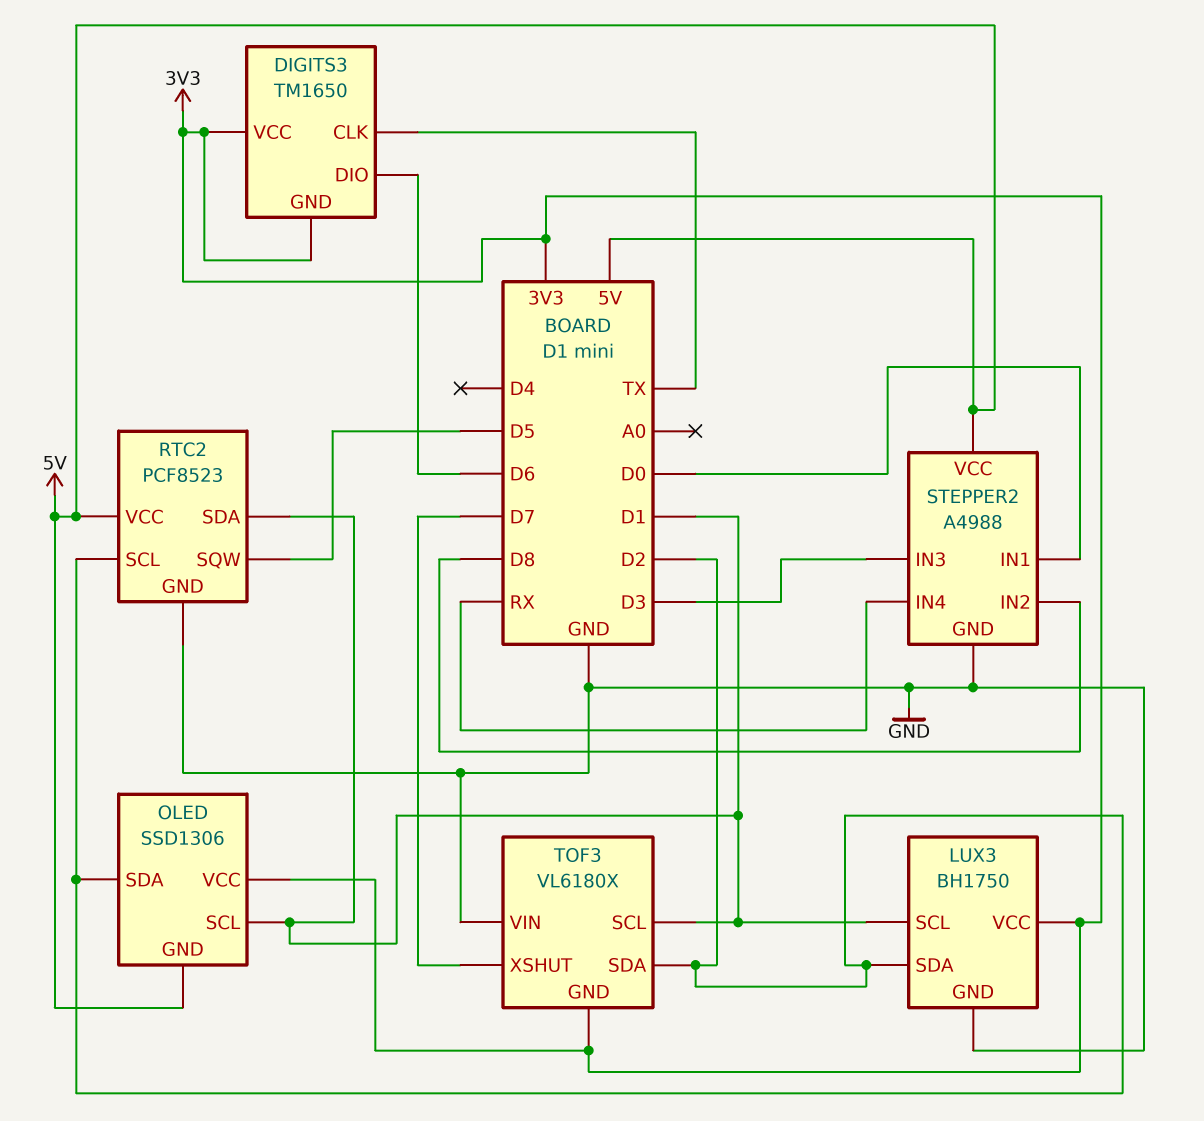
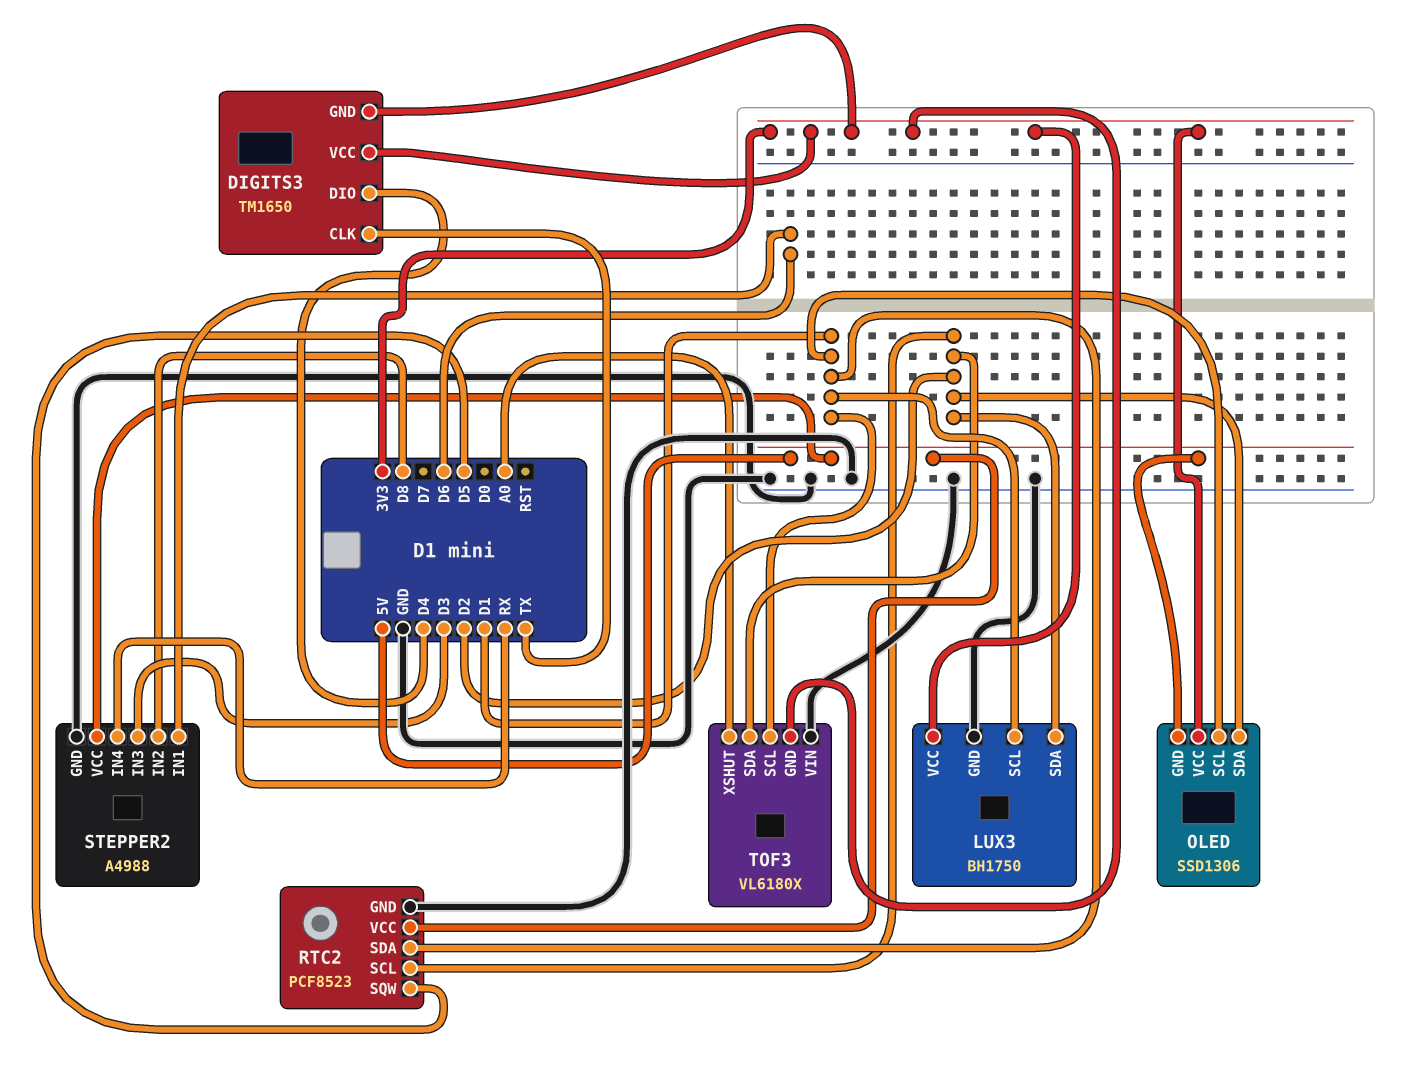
DIGITS3 pin DIO: D6 -> D4
STEPPER2 pin IN1: D0 -> D6
TOF3 pin XSHUT: D7 -> A0

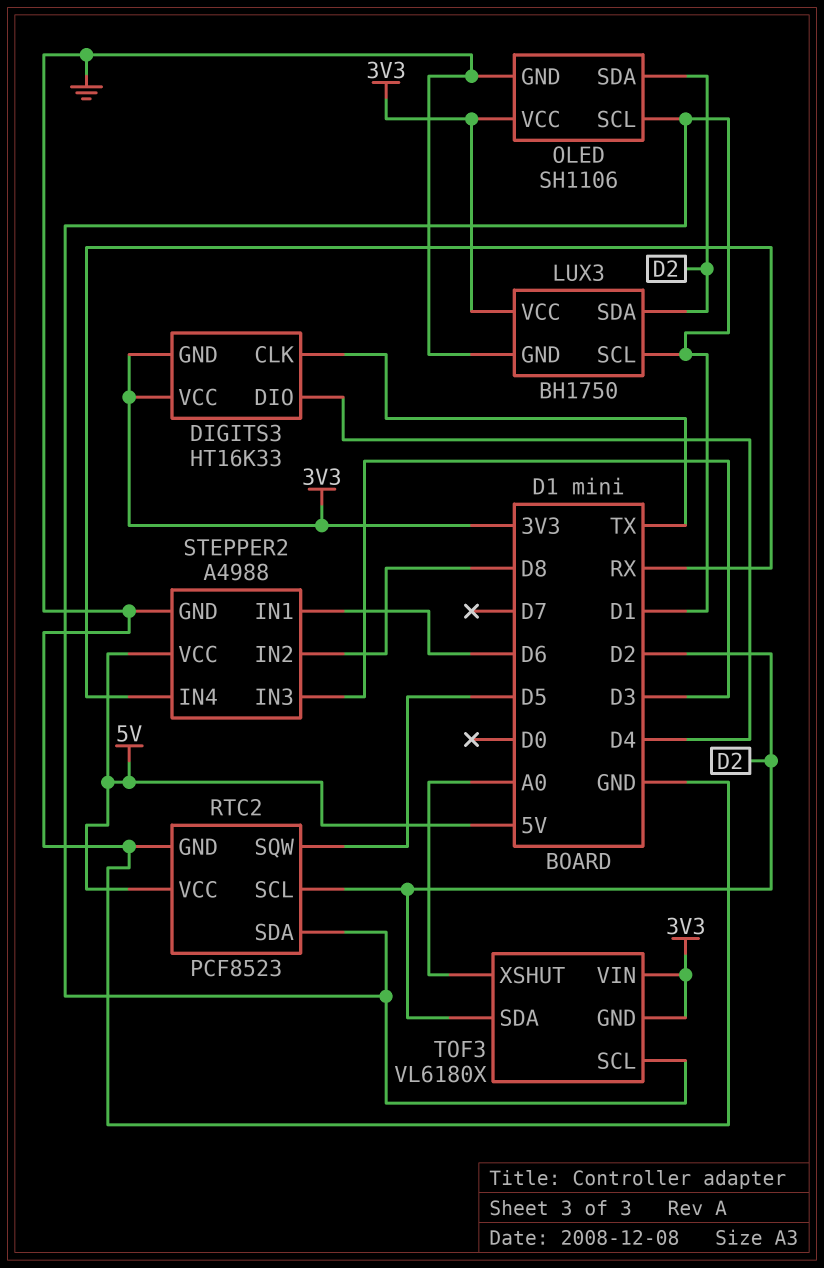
DIGITS3: TM1650 -> HT16K33
OLED: SSD1306 -> SH1106
OLED pin GND: 5V -> GND
TOF3 pin VIN: GND -> 3V3

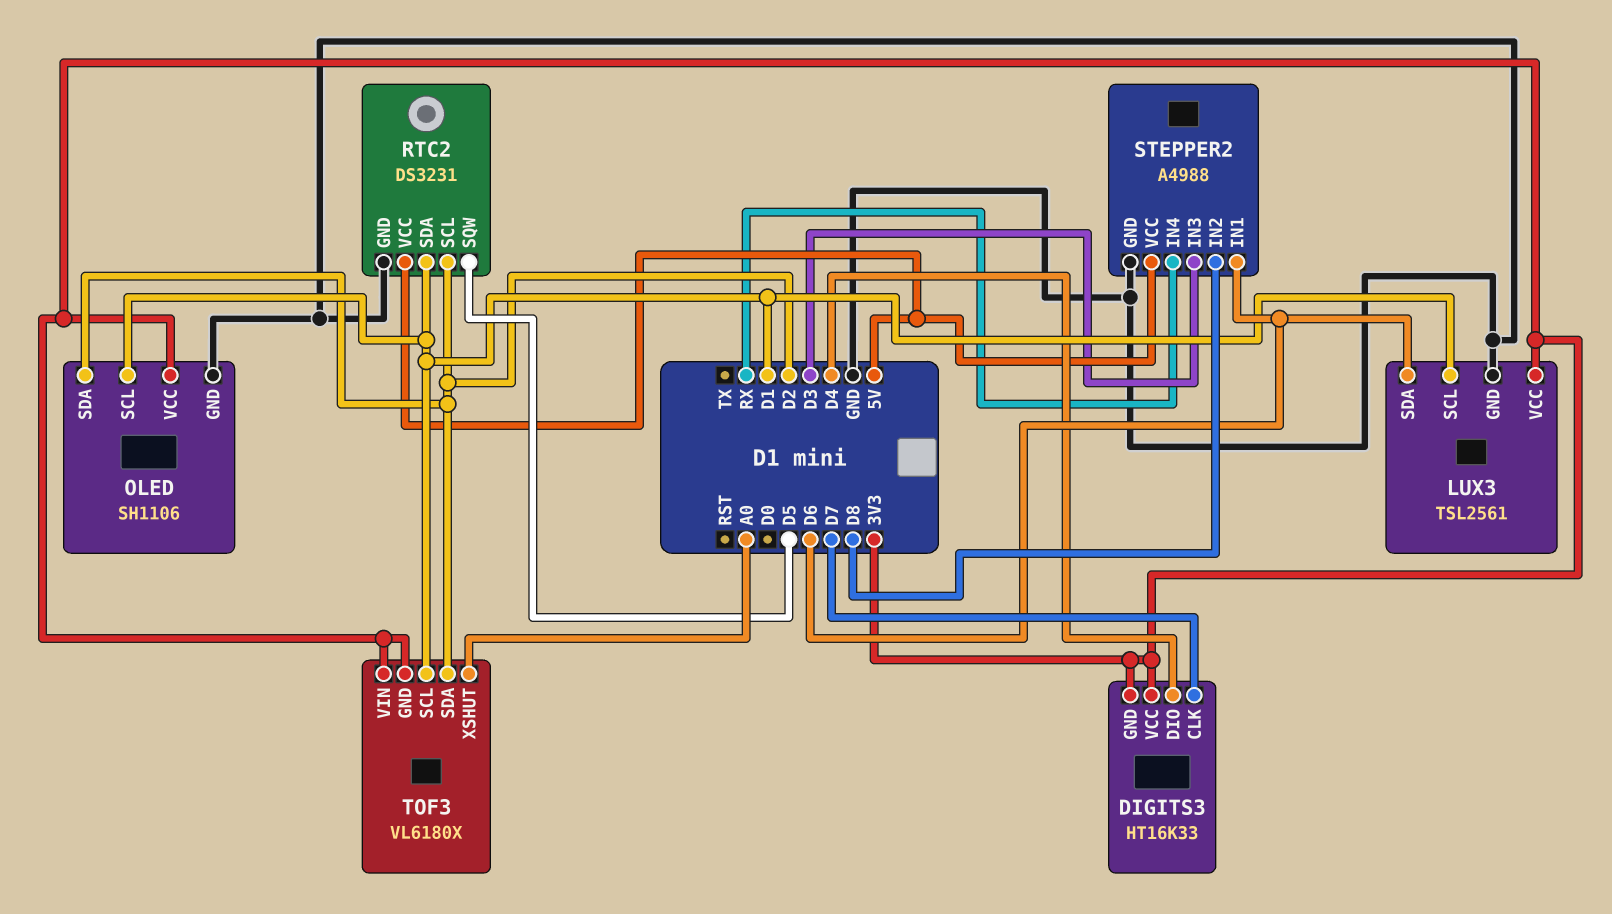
DIGITS3 pin CLK: TX -> D7
LUX3: BH1750 -> TSL2561
LUX3 pin SDA: D2 -> D6
RTC2: PCF8523 -> DS3231

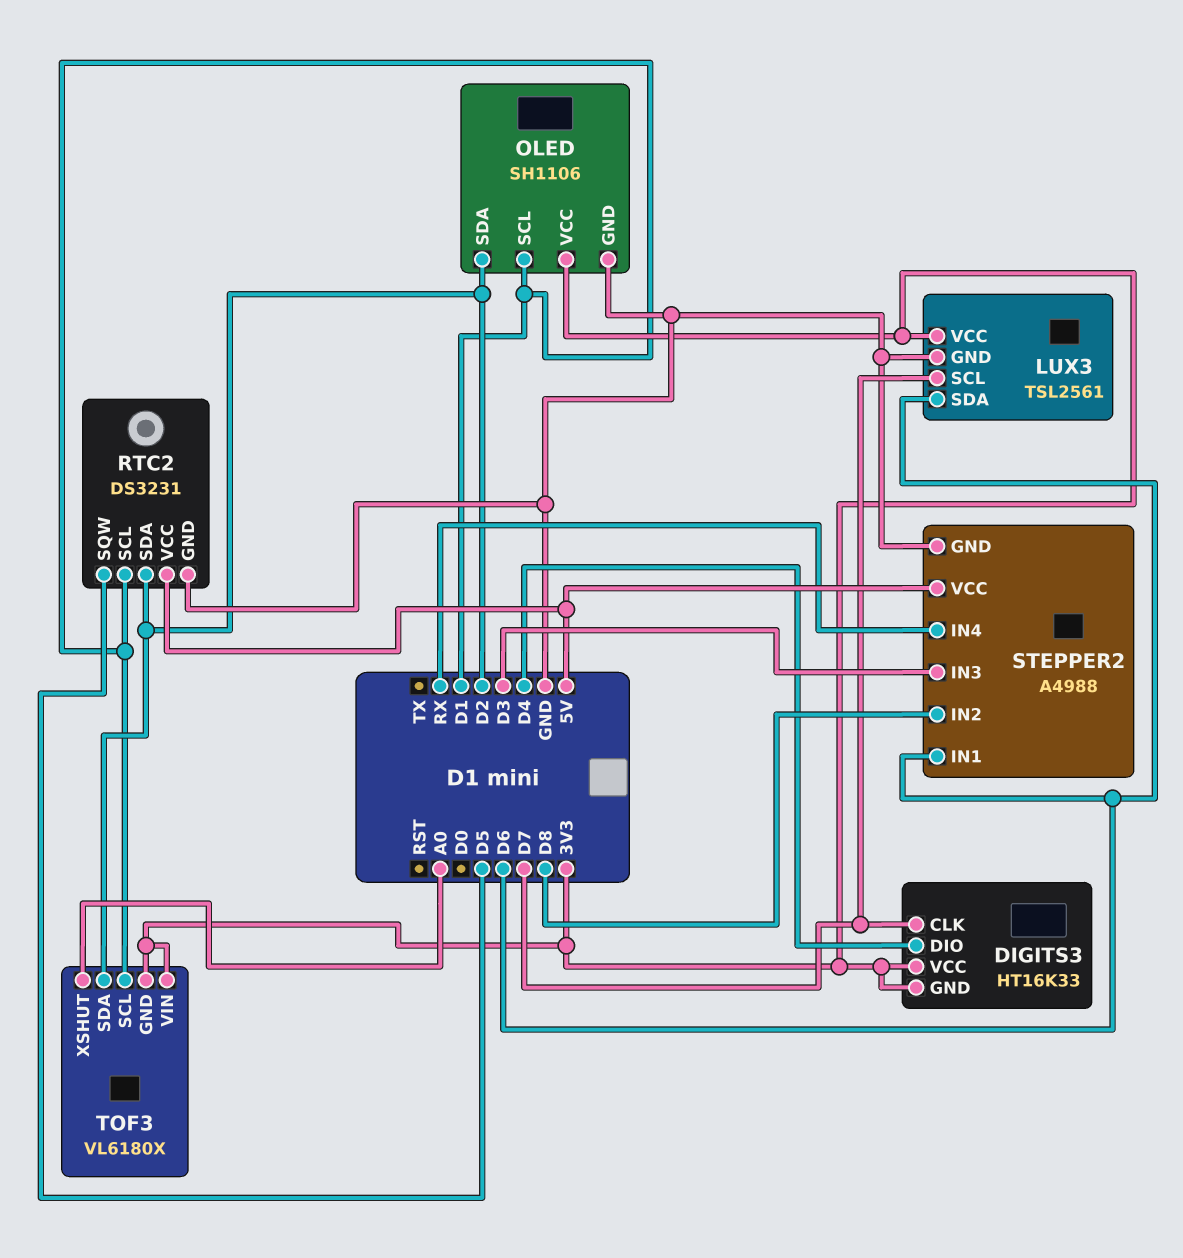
LUX3 pin SCL: D1 -> D7
RTC2 pin SCL: D2 -> D1
RTC2 pin SDA: D1 -> D2

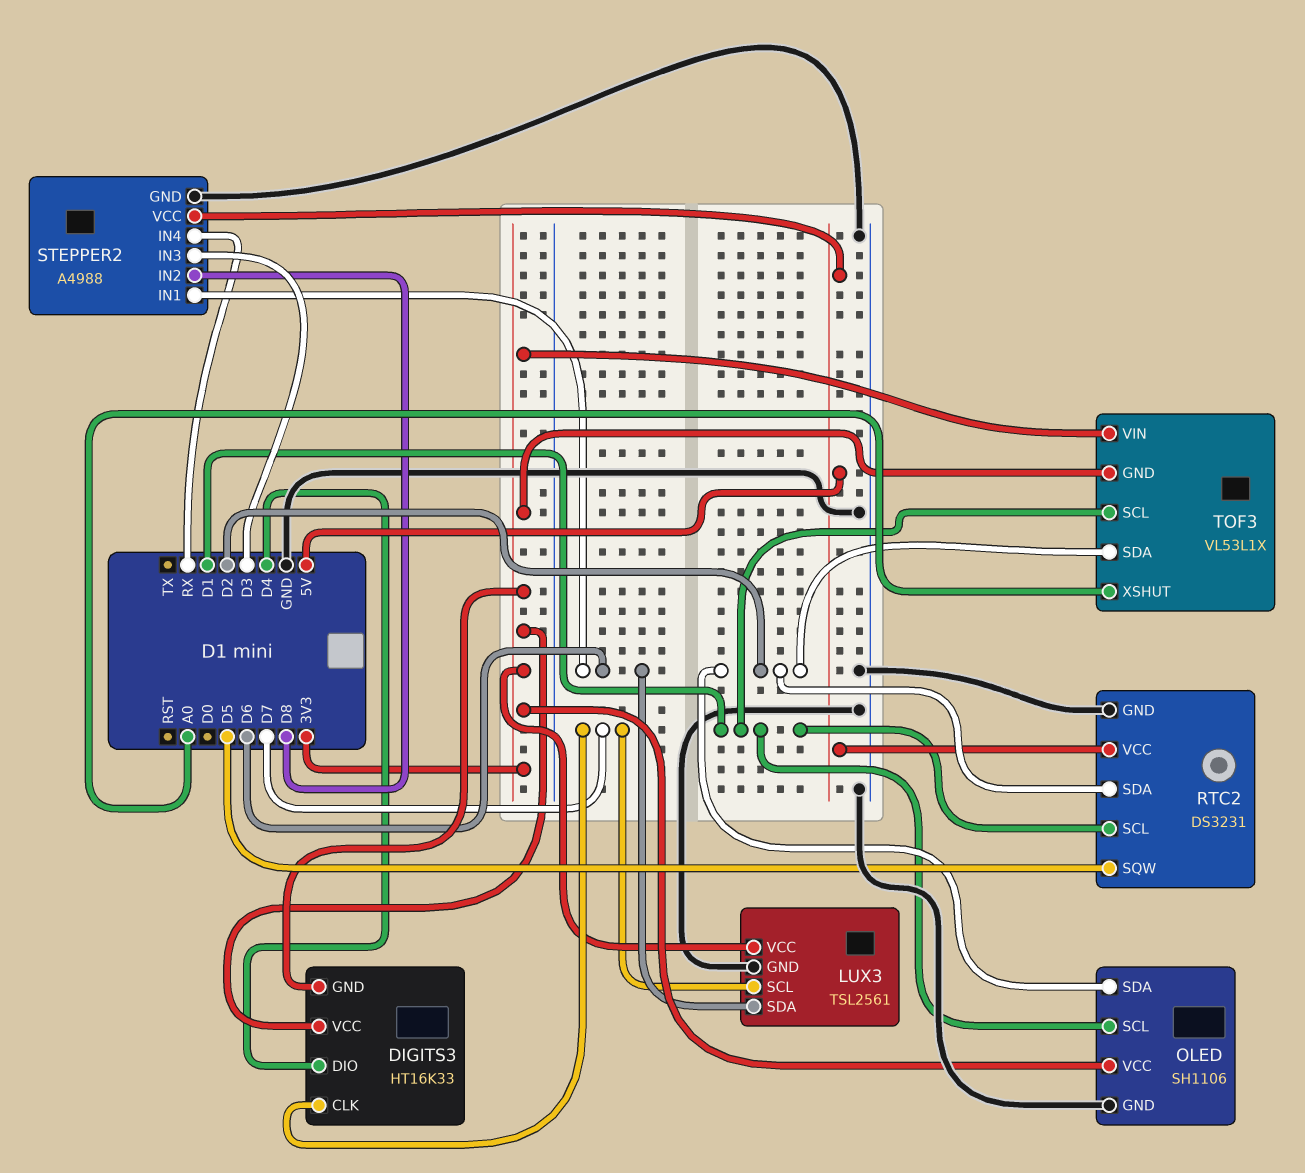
TOF3: VL6180X -> VL53L1X

